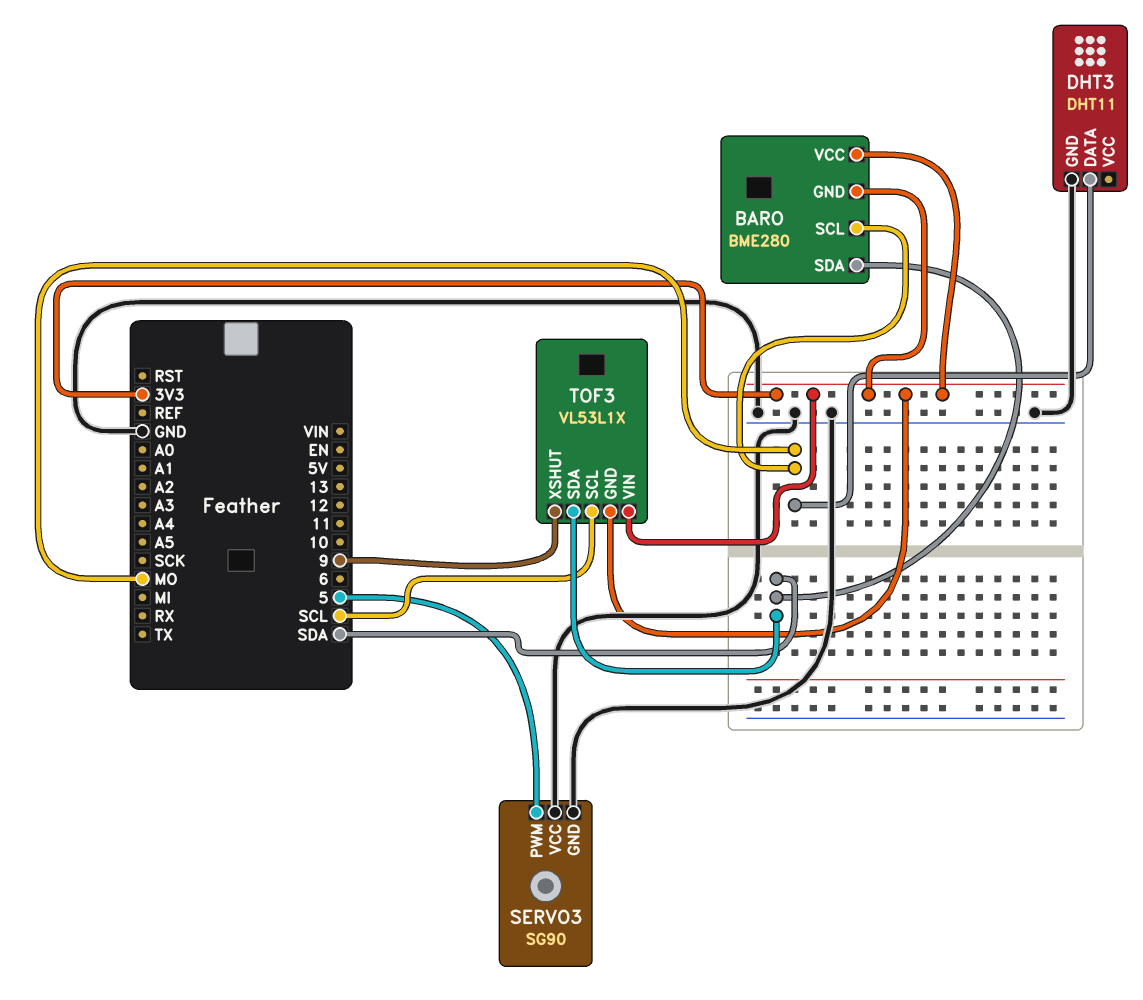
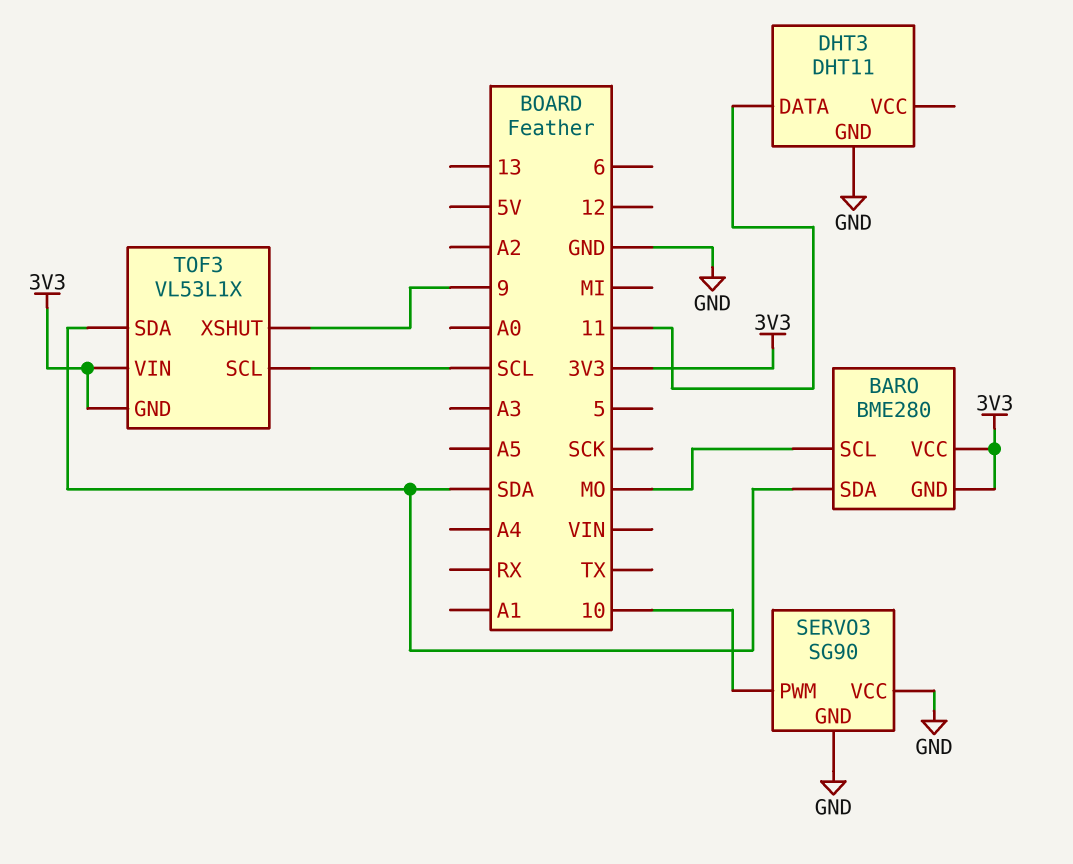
DHT3 pin DATA: MO -> 11
SERVO3 pin PWM: 5 -> 10

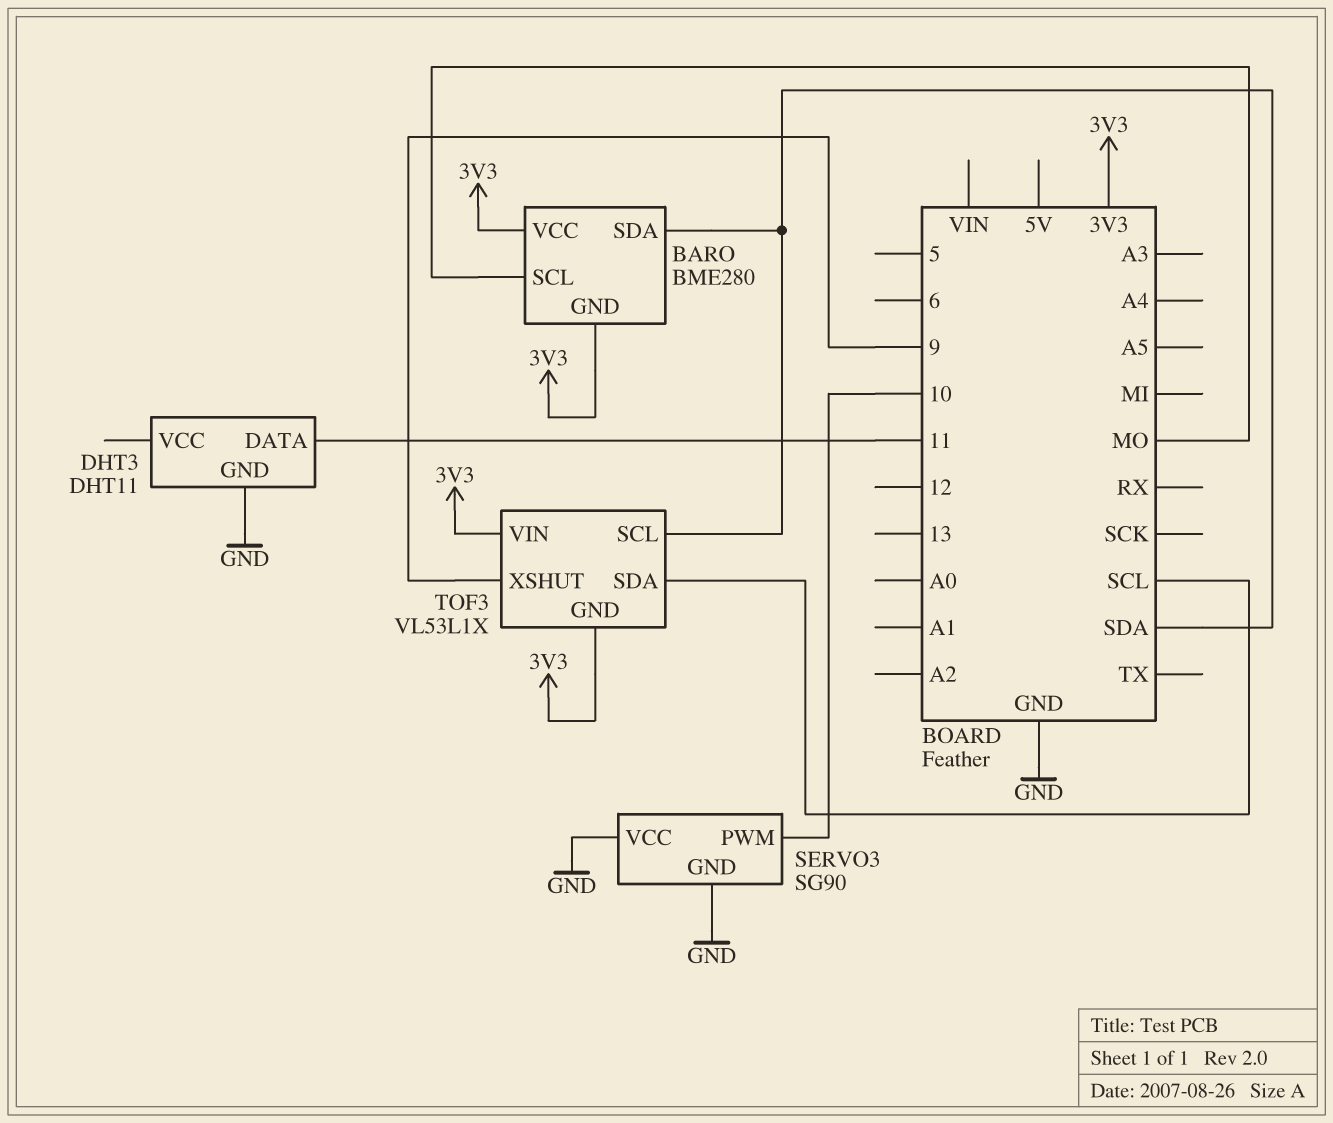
TOF3 pin SCL: SCL -> SDA
TOF3 pin SDA: SDA -> SCL

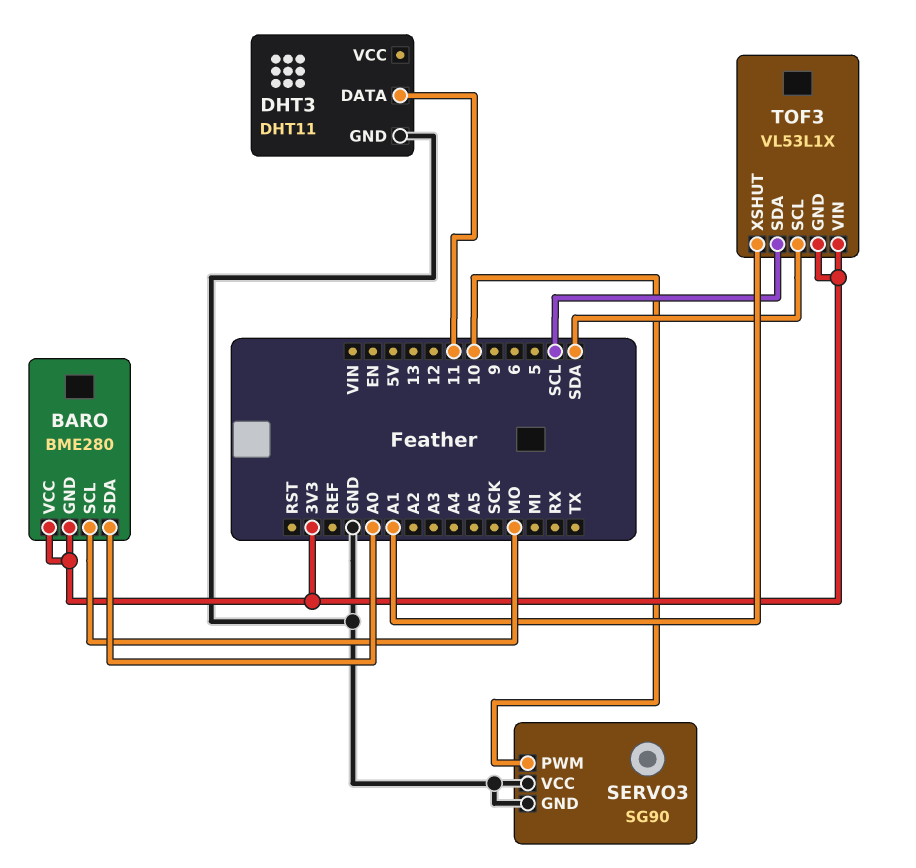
BARO pin SDA: SDA -> A0
TOF3 pin XSHUT: 9 -> A1

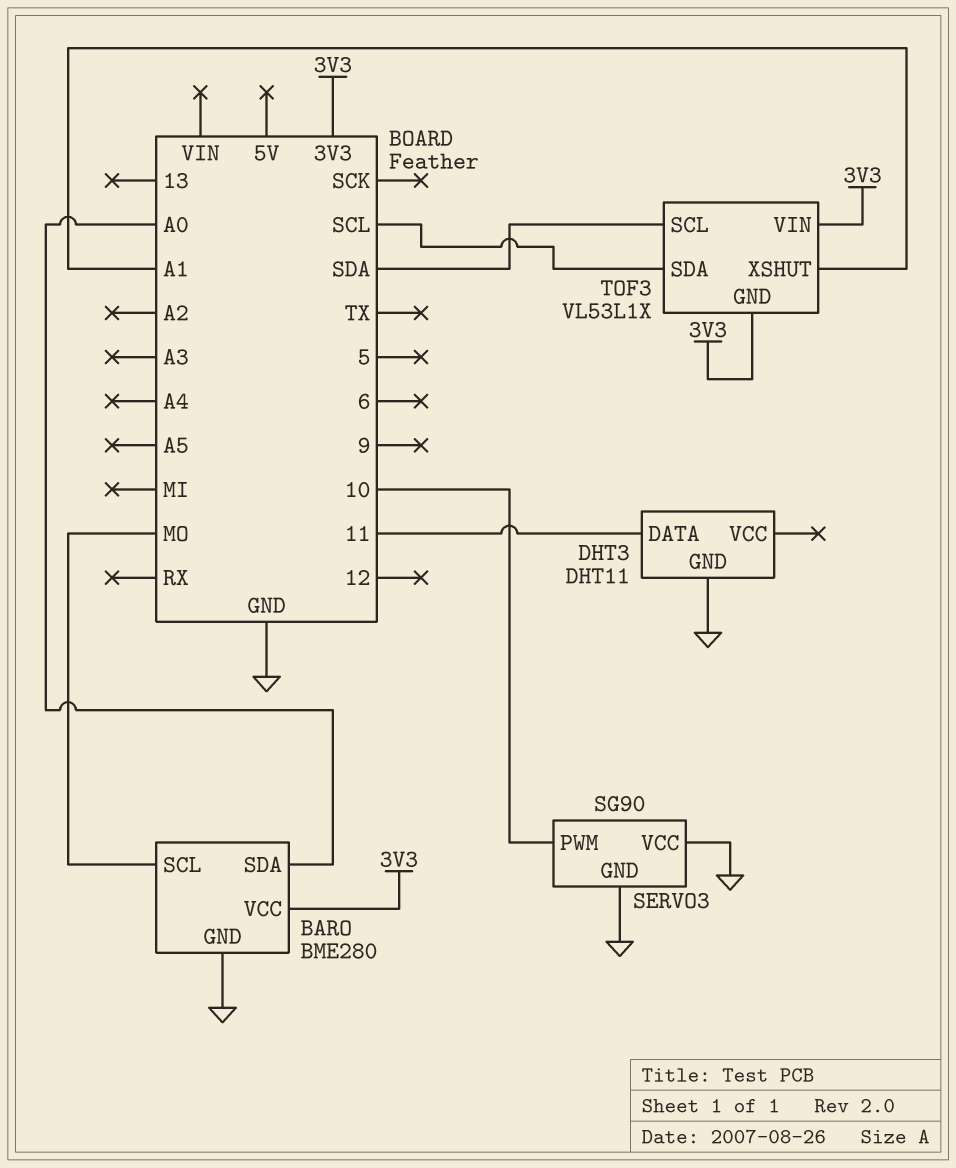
BARO pin GND: 3V3 -> GND

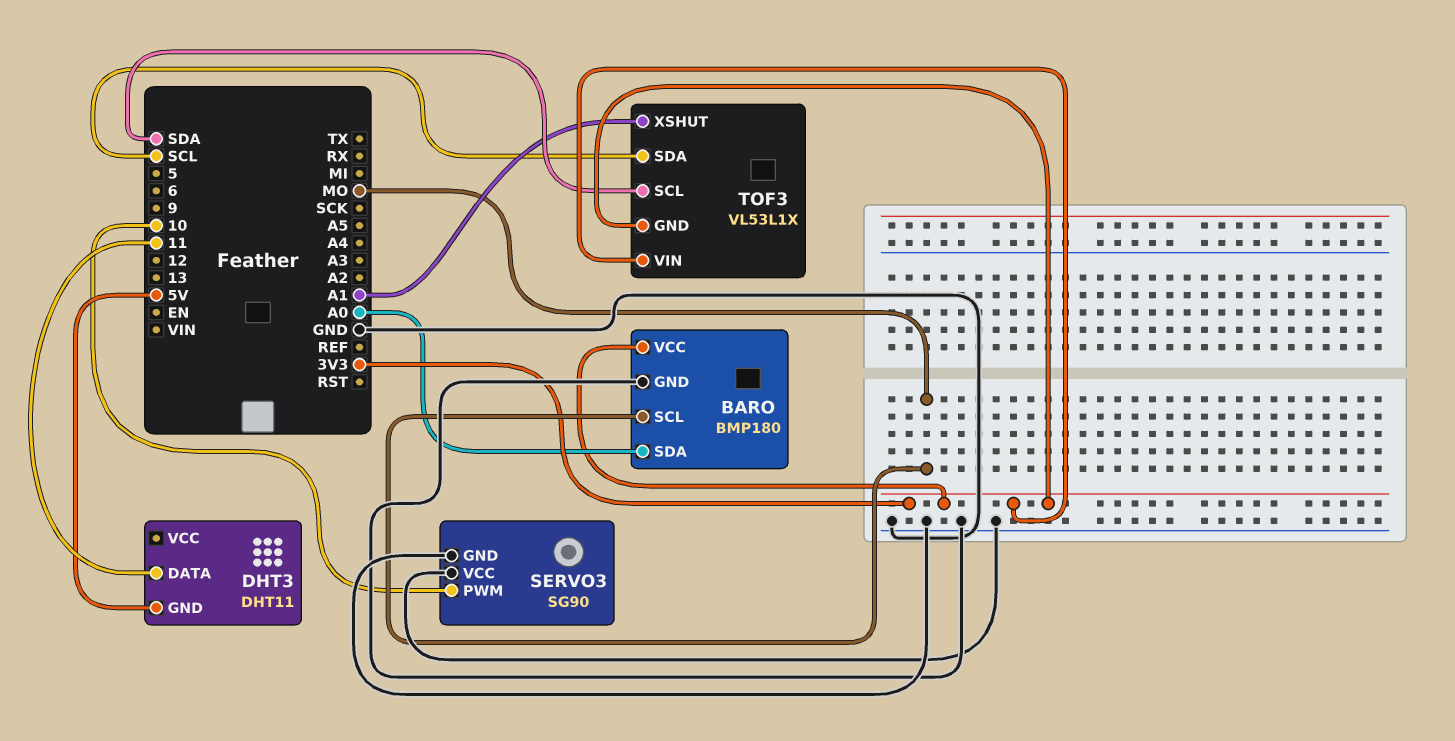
BARO: BME280 -> BMP180
DHT3 pin GND: GND -> 5V

